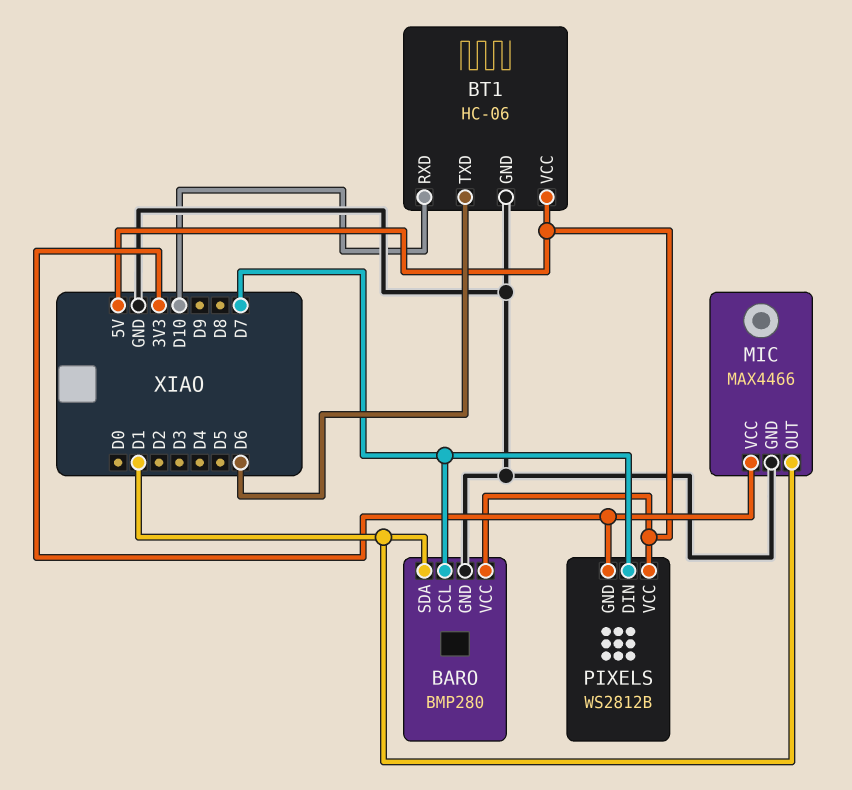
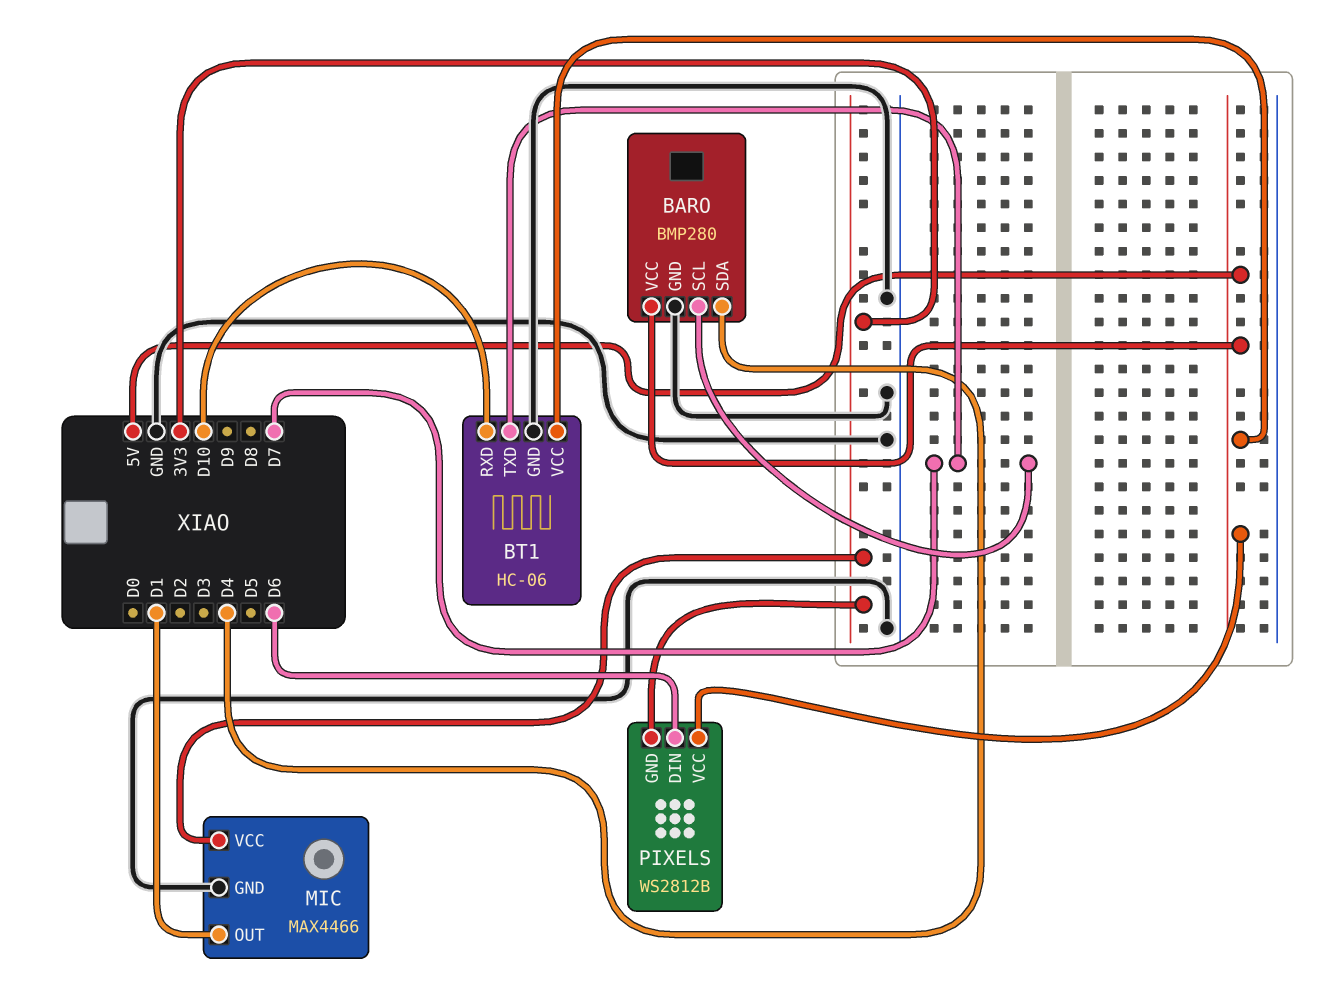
BARO pin SDA: D1 -> D4
BT1 pin TXD: D6 -> D7
PIXELS pin DIN: D7 -> D6

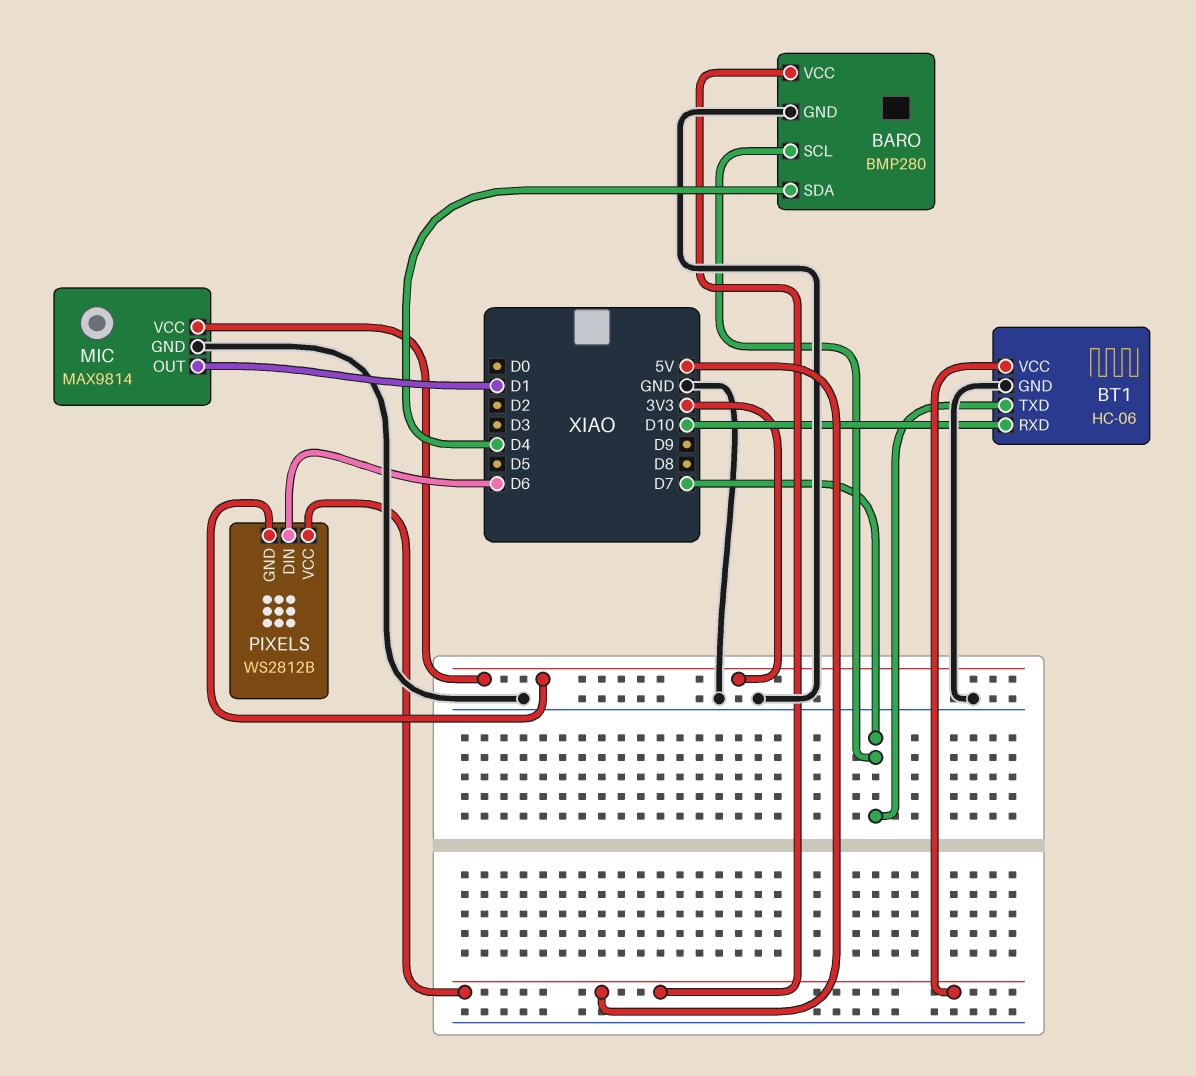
MIC: MAX4466 -> MAX9814

